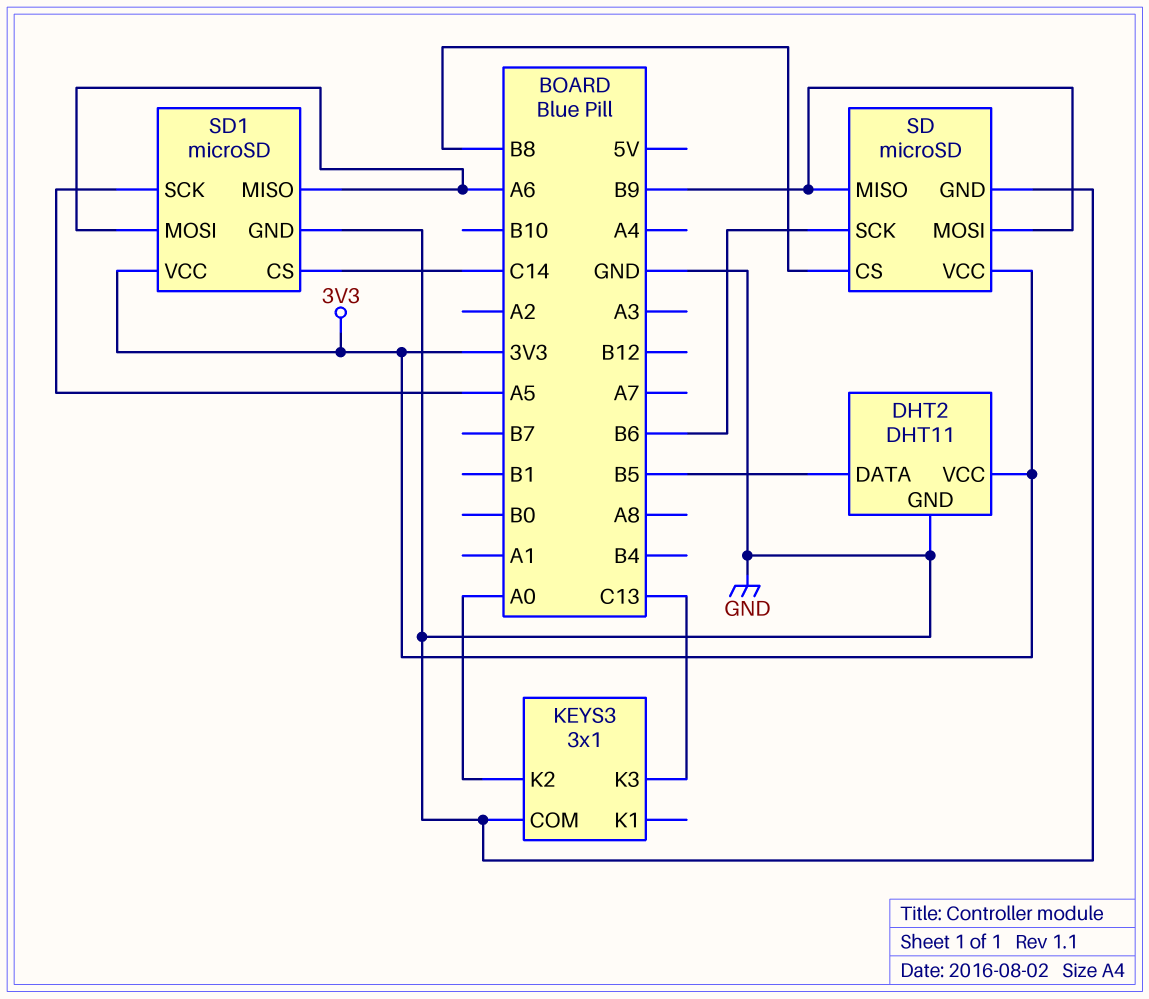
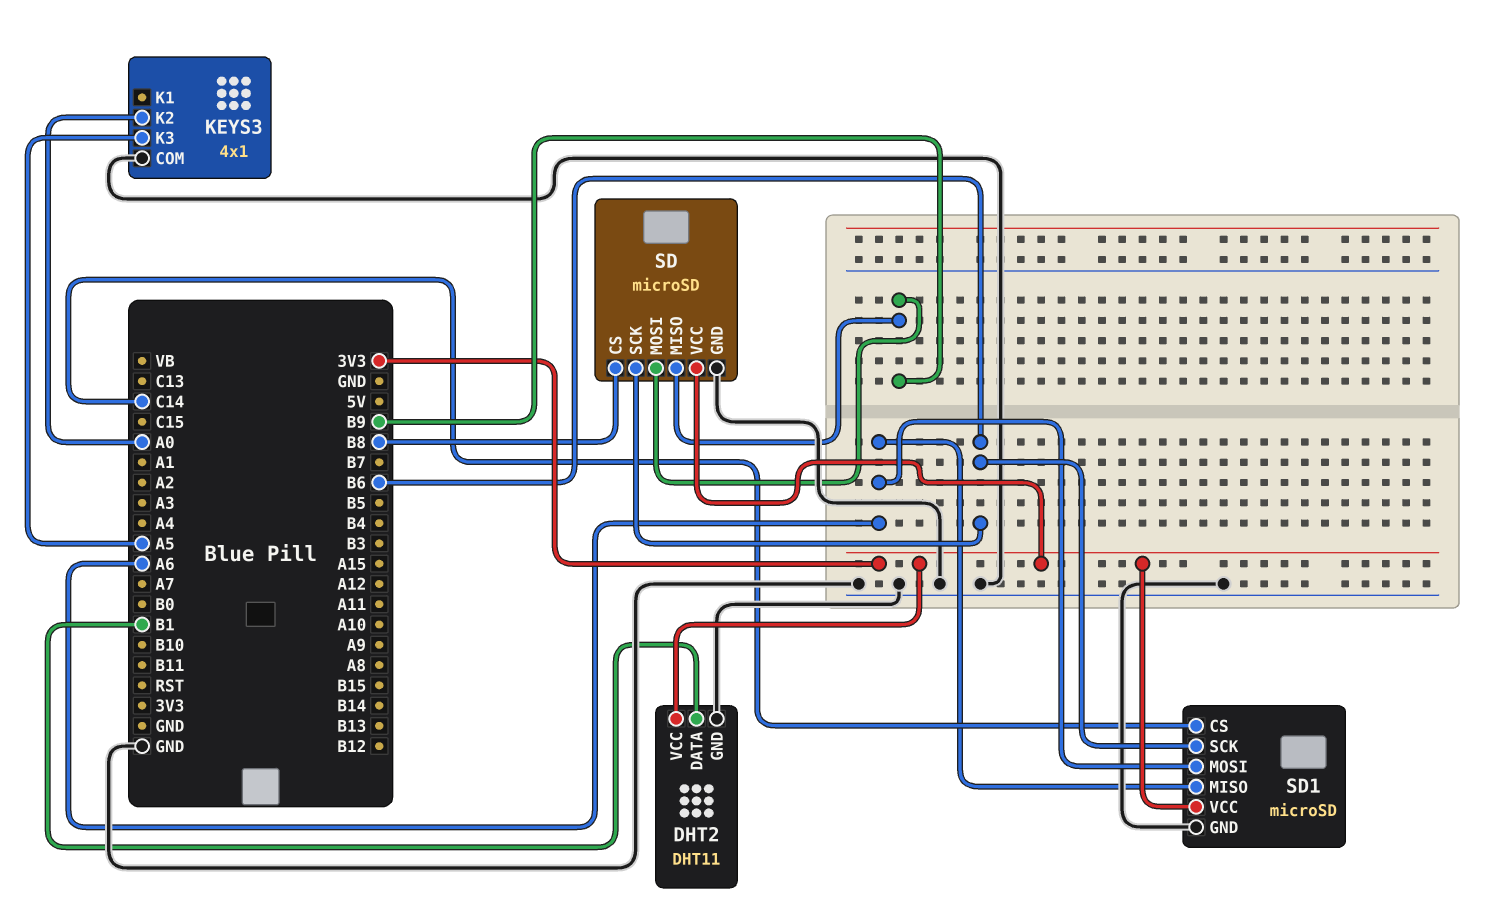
DHT2 pin DATA: B5 -> B1
KEYS3: 3x1 -> 4x1
KEYS3 pin K3: C13 -> A5
SD1 pin SCK: A5 -> B6

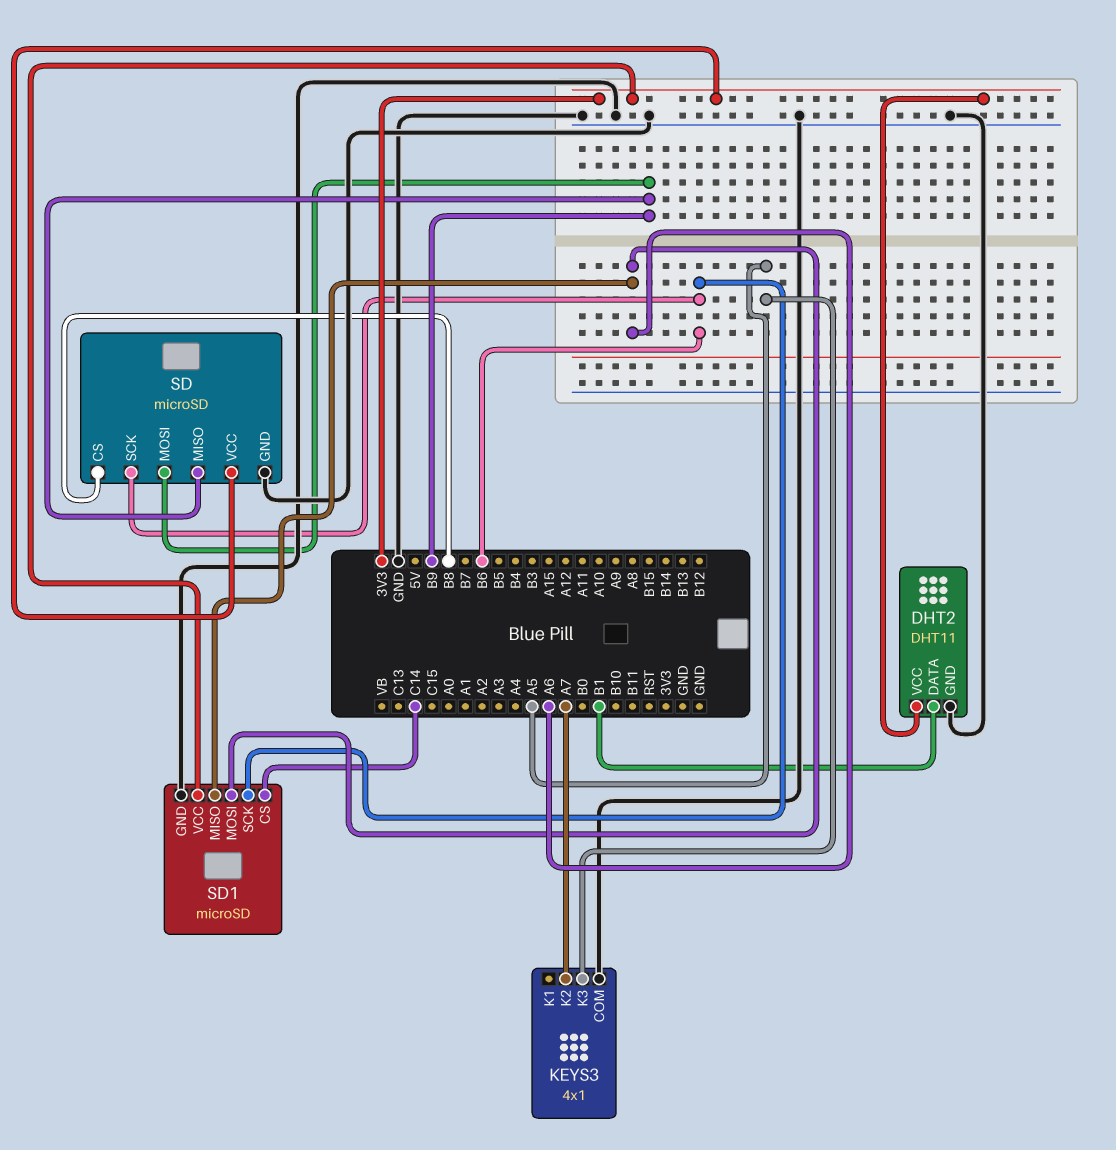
KEYS3 pin K2: A0 -> A7

